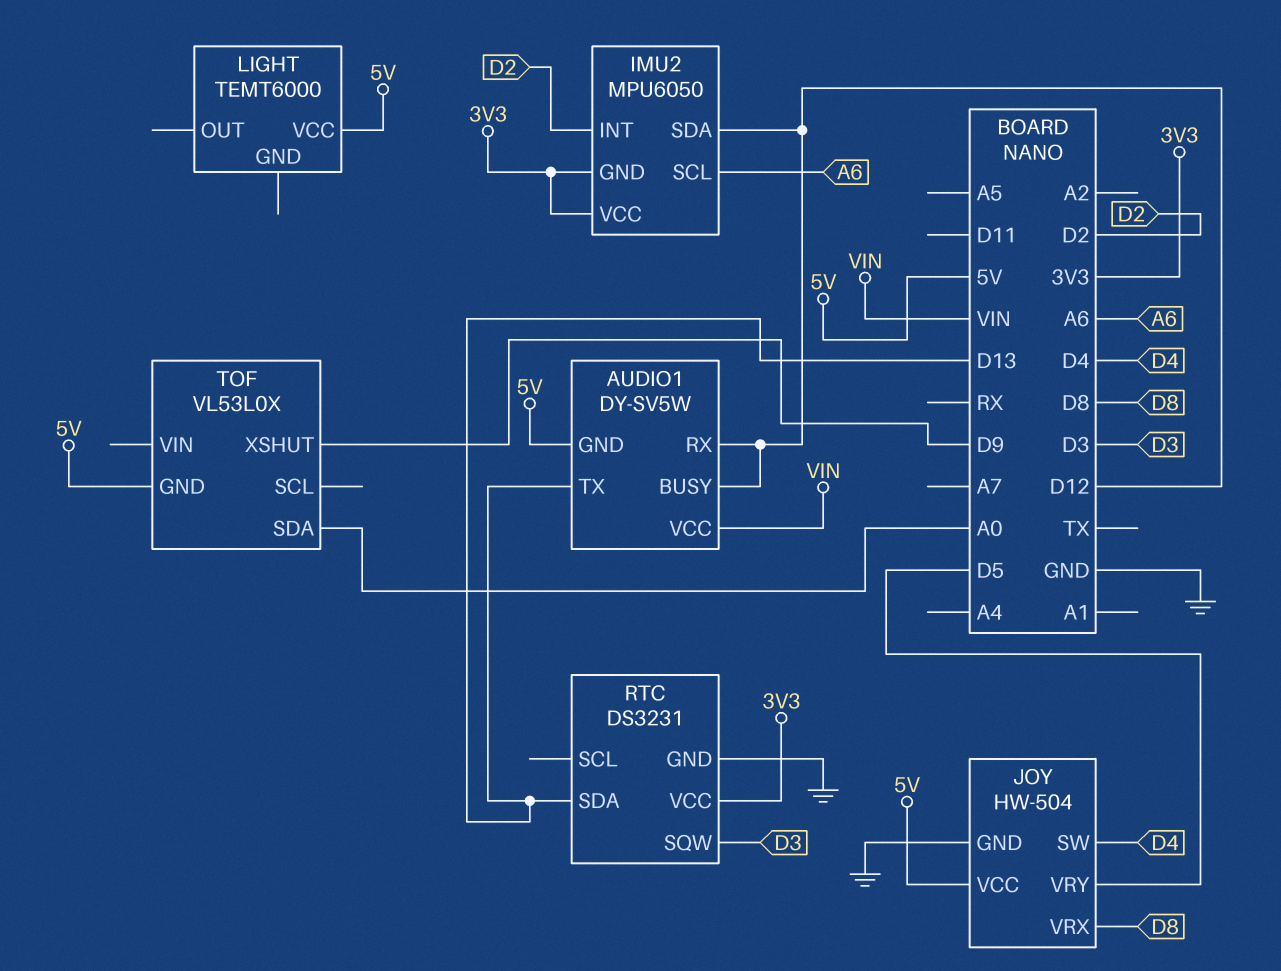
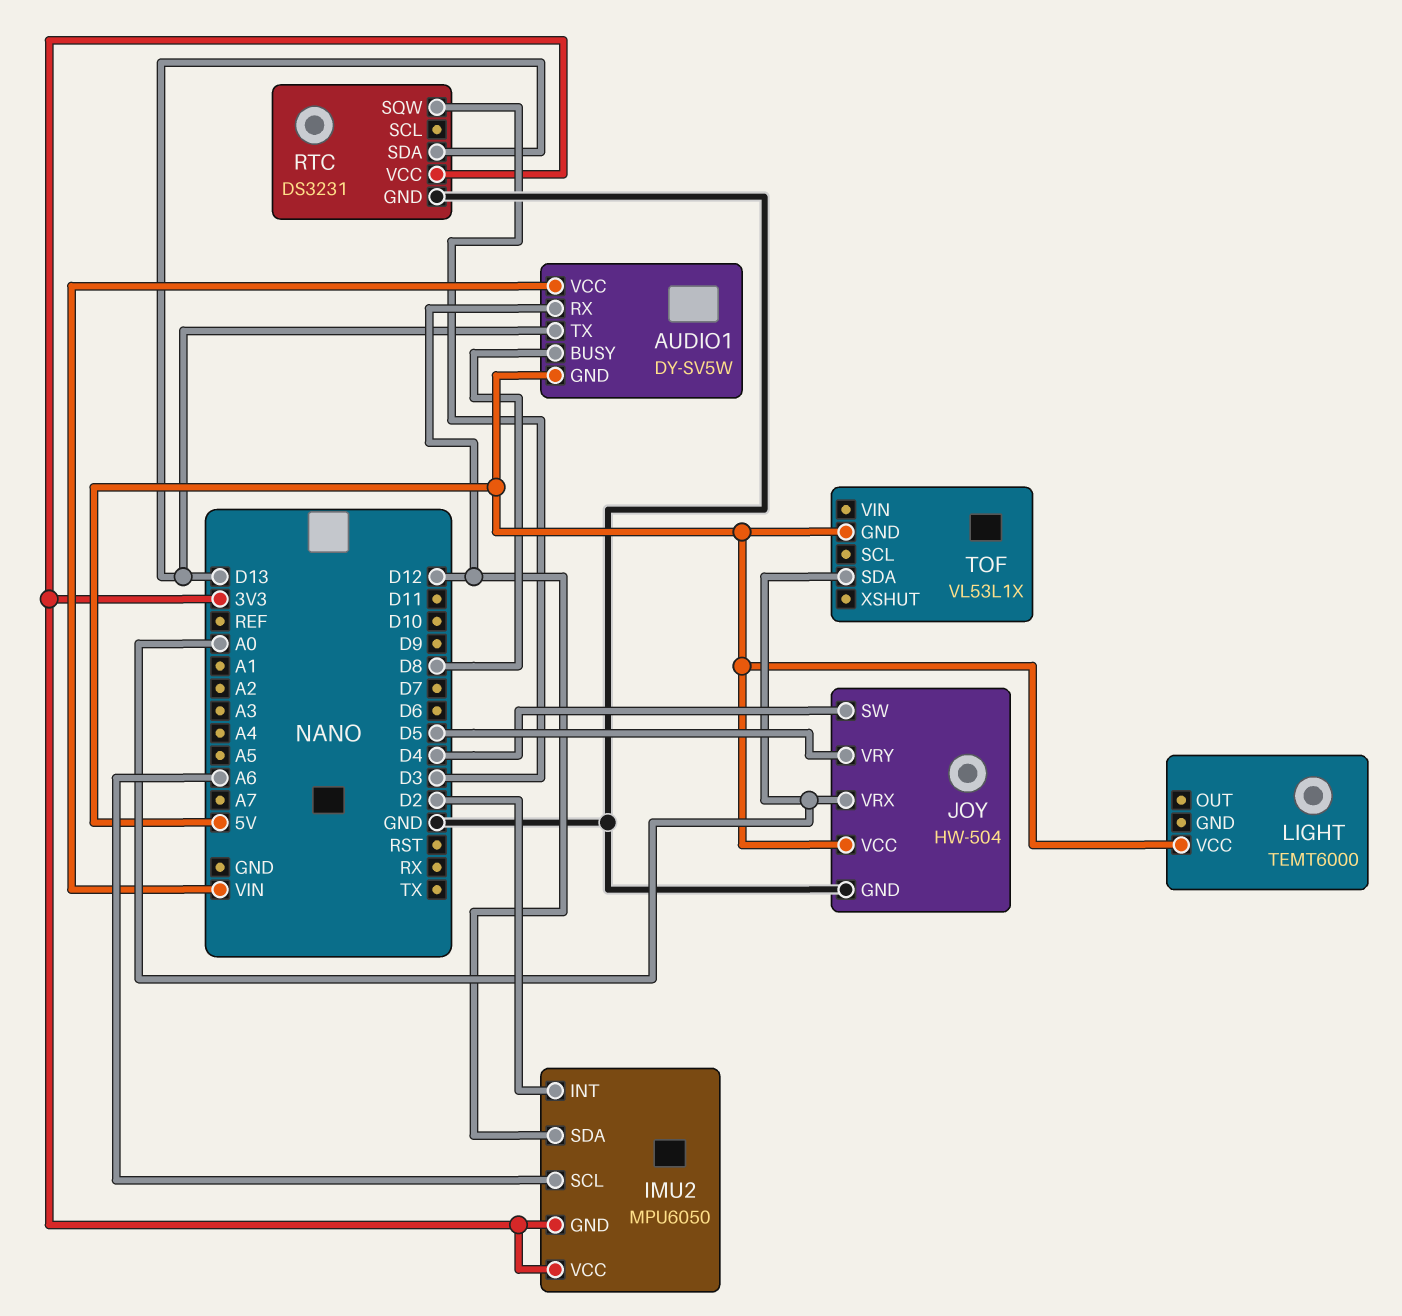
AUDIO1 pin BUSY: D12 -> D8
JOY pin VRX: D8 -> A0
TOF: VL53L0X -> VL53L1X
TOF pin XSHUT: D9 -> none

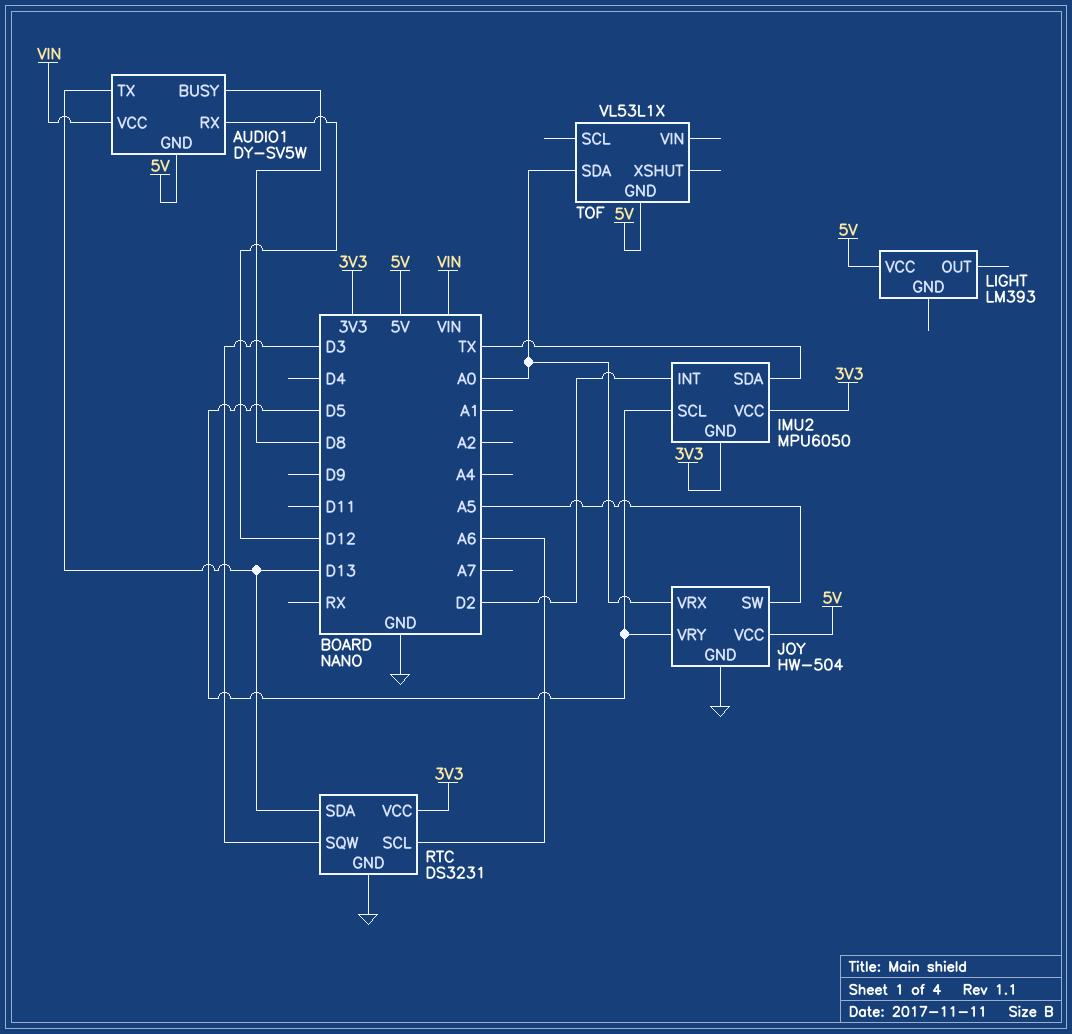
IMU2 pin SCL: A6 -> D5
IMU2 pin SDA: D12 -> TX
JOY pin SW: D4 -> A5
LIGHT: TEMT6000 -> LM393
RTC pin SCL: none -> A6

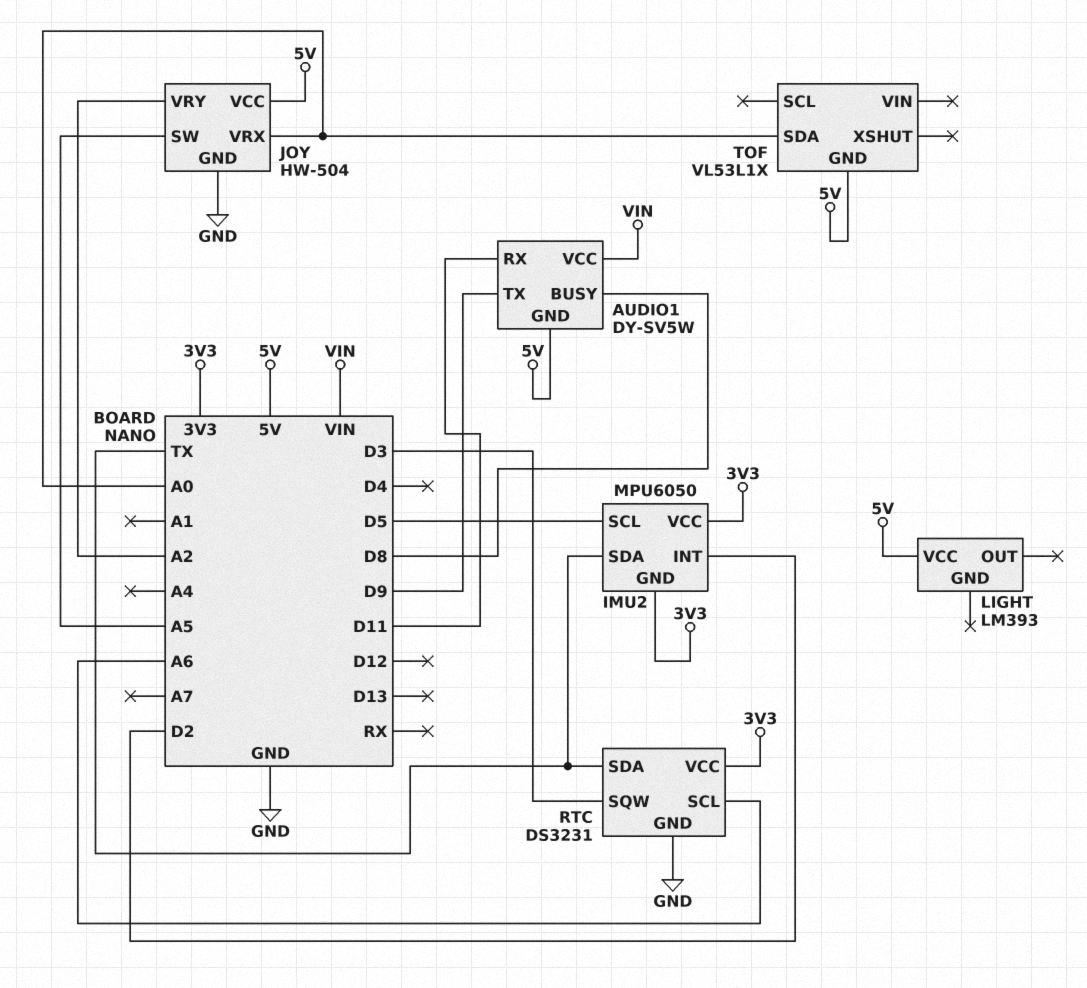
AUDIO1 pin RX: D12 -> D11
AUDIO1 pin TX: D13 -> D9
JOY pin VRY: D5 -> A2
RTC pin SDA: D13 -> TX

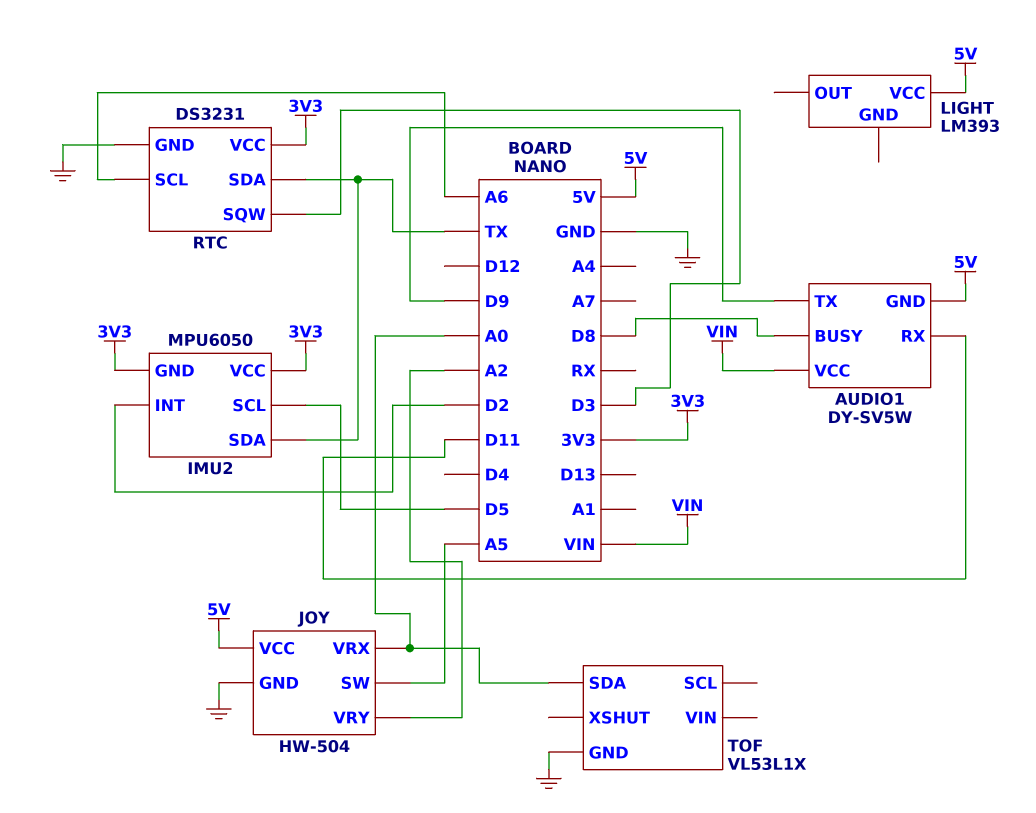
TOF pin GND: 5V -> GND

